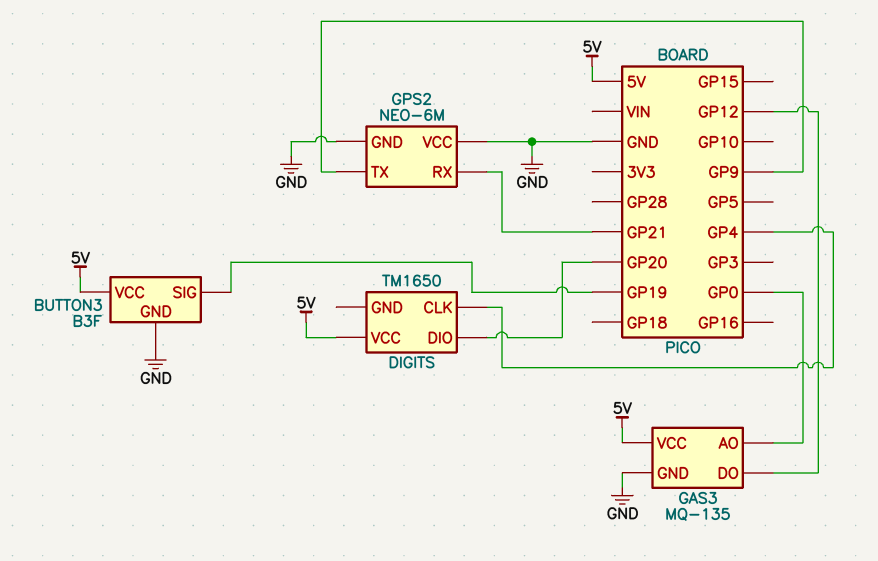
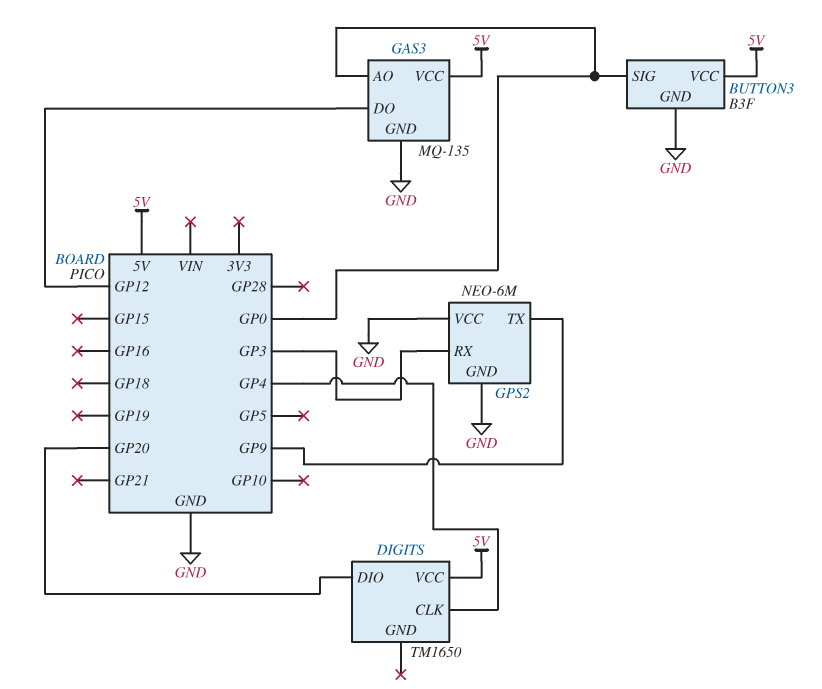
BUTTON3 pin SIG: GP19 -> GP0
GPS2 pin RX: GP21 -> GP3

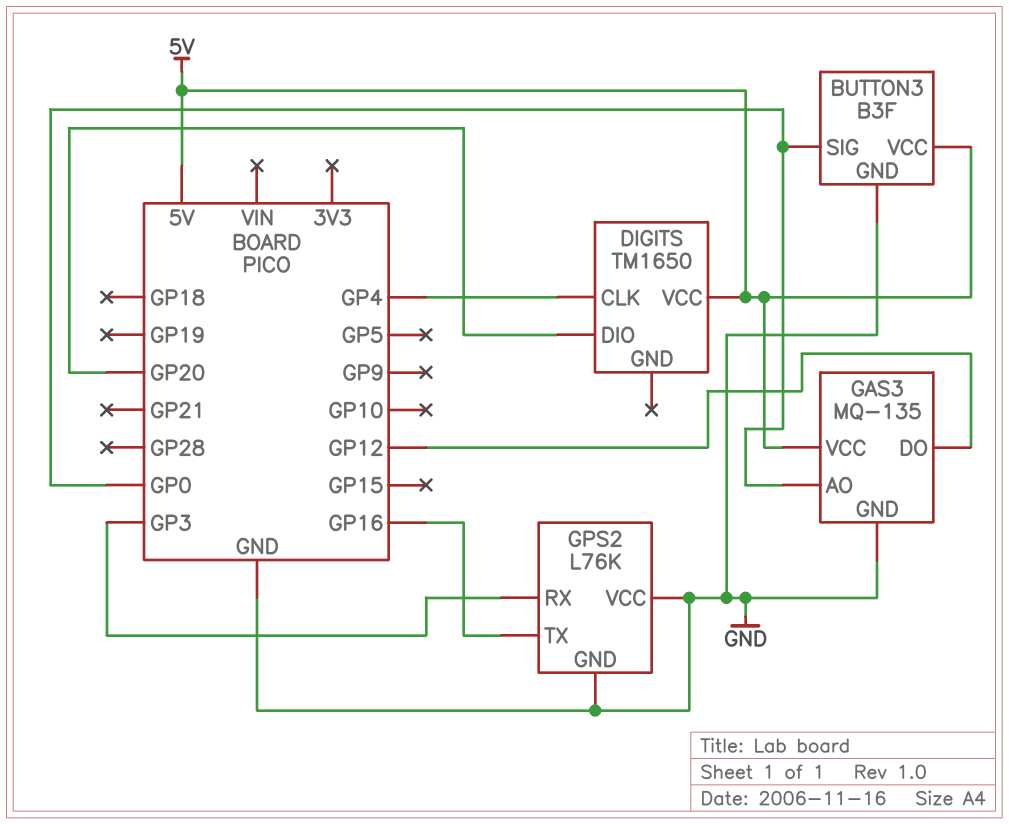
GPS2: NEO-6M -> L76K
GPS2 pin TX: GP9 -> GP16

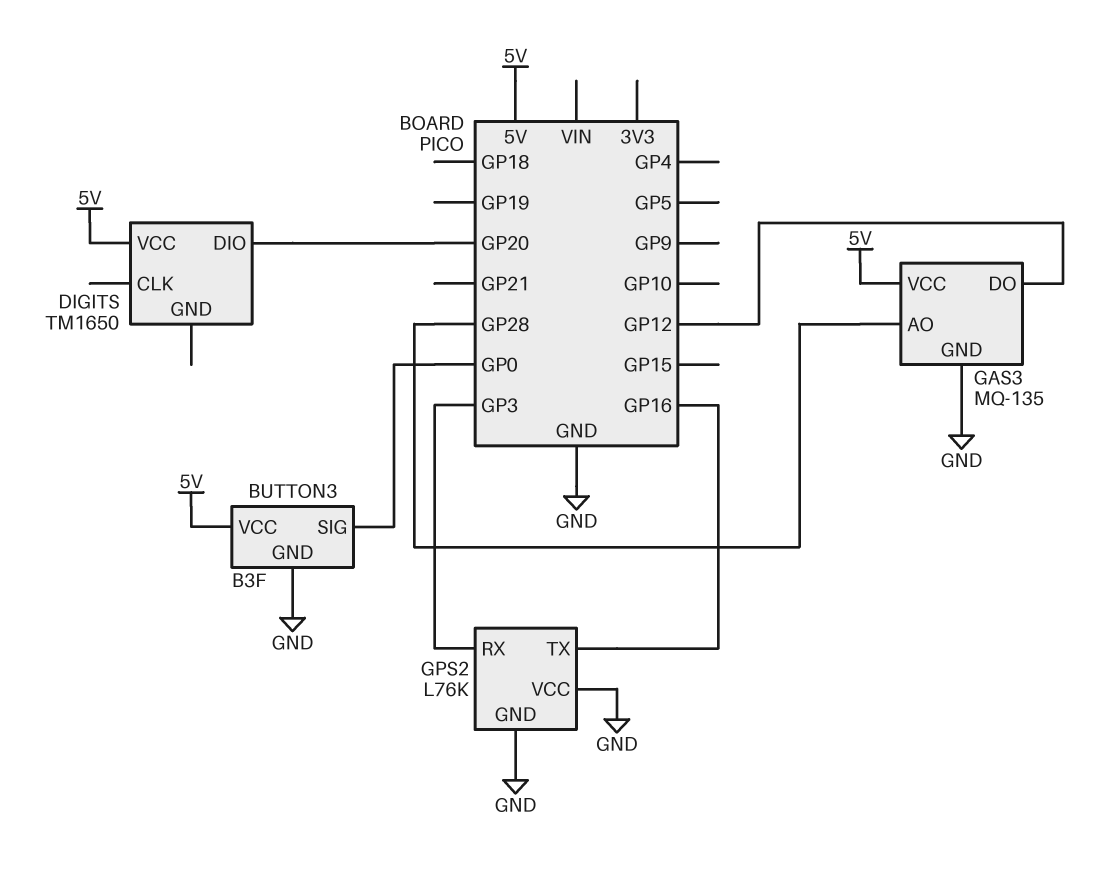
DIGITS pin CLK: GP4 -> none
GAS3 pin AO: GP0 -> GP28

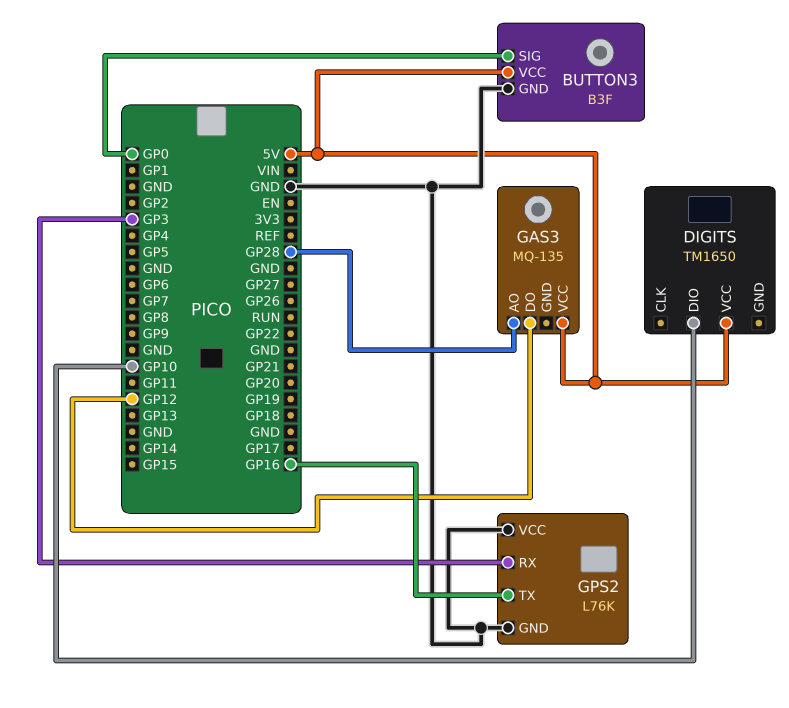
DIGITS pin DIO: GP20 -> GP10
GAS3 pin GND: GND -> none

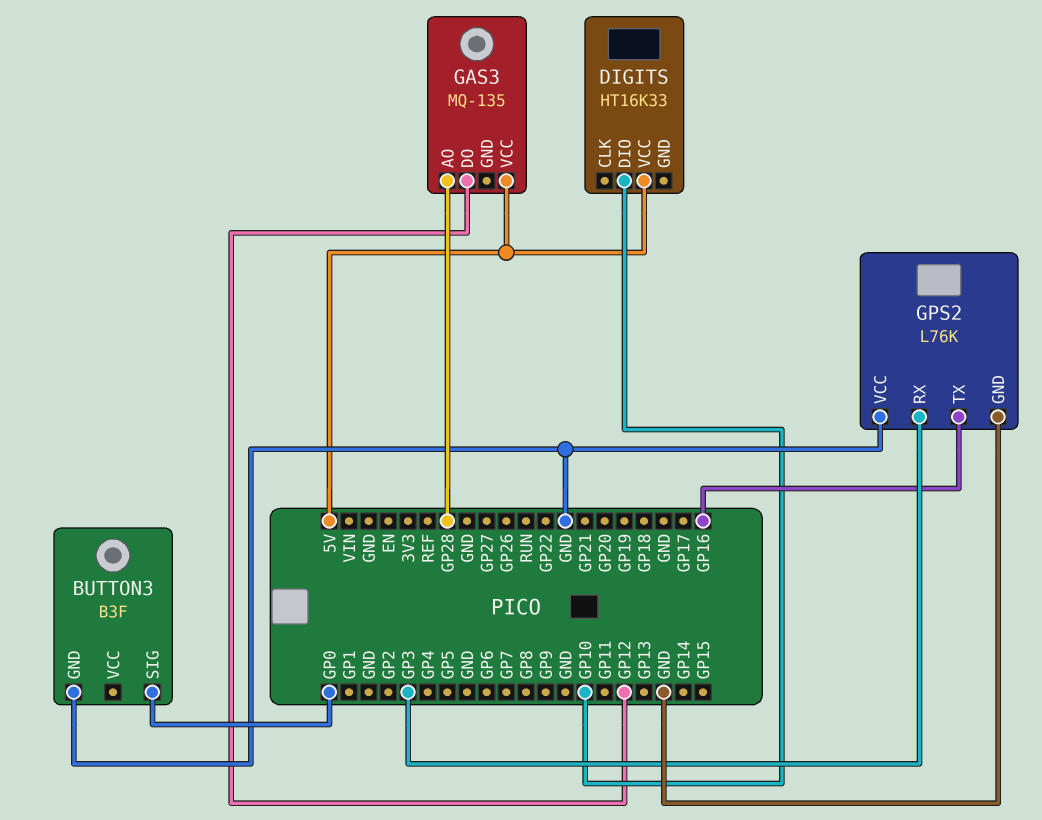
BUTTON3 pin VCC: 5V -> none
DIGITS: TM1650 -> HT16K33

